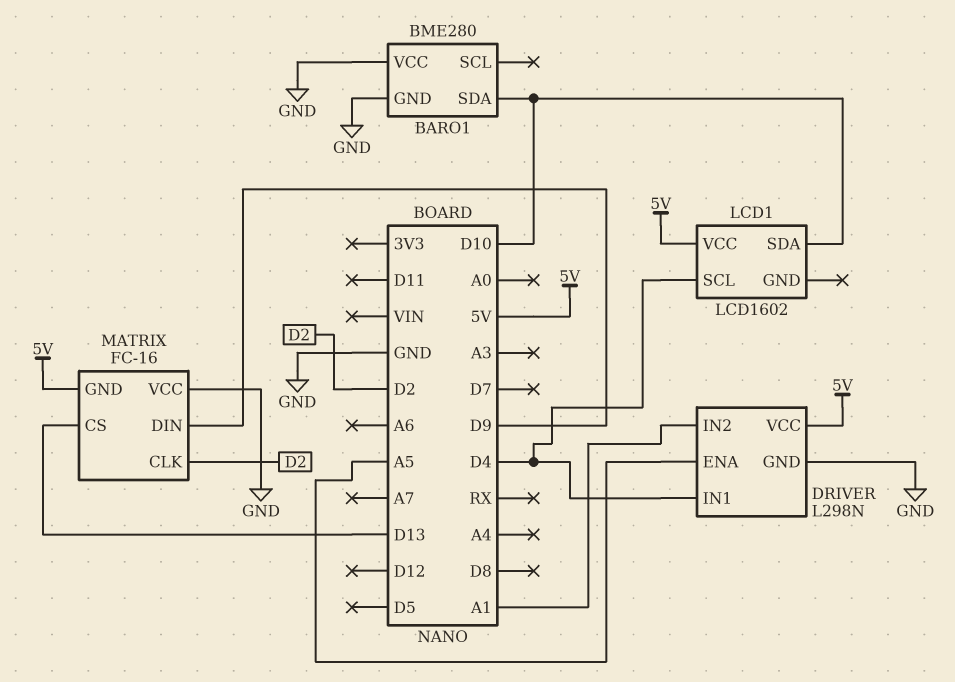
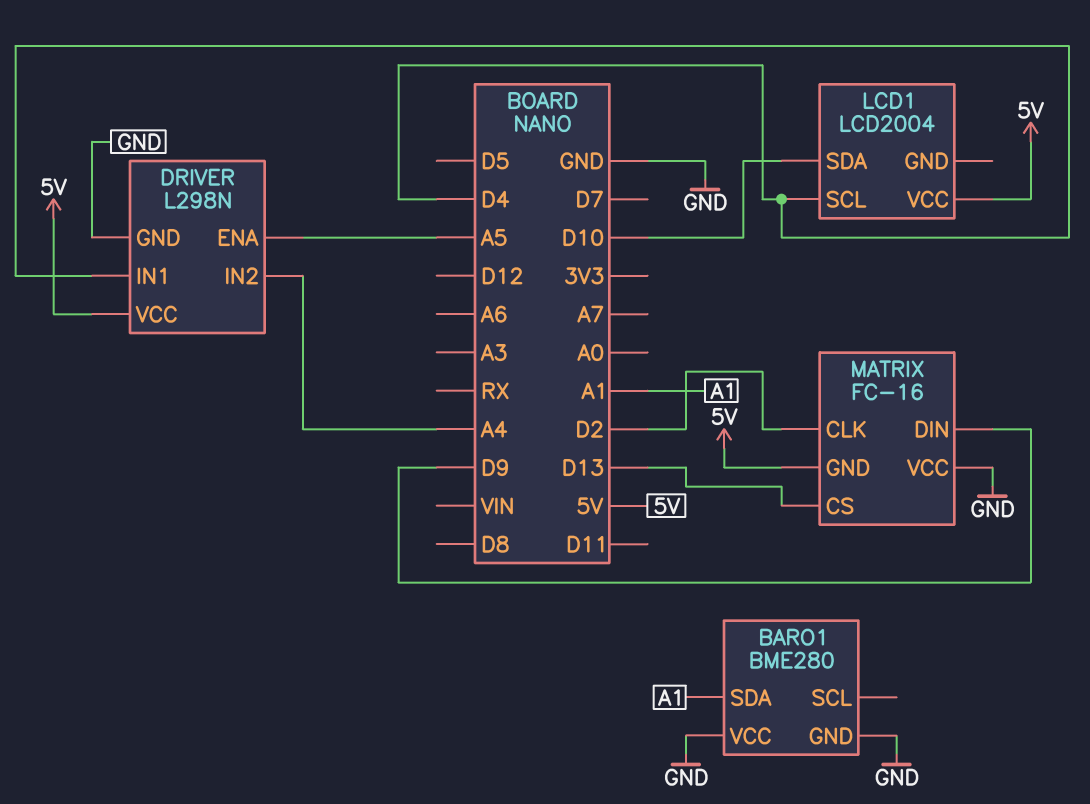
BARO1 pin SDA: D10 -> A1
DRIVER pin IN2: A1 -> A4
LCD1: LCD1602 -> LCD2004

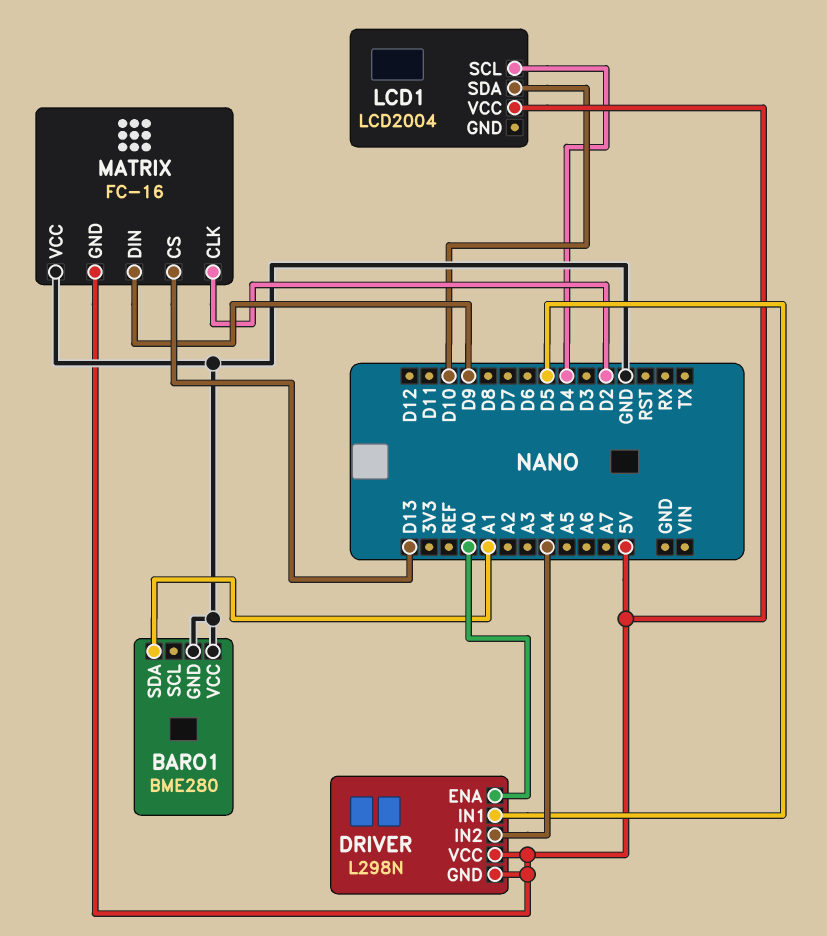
DRIVER pin ENA: A5 -> A0
DRIVER pin GND: GND -> 5V
DRIVER pin IN1: D4 -> D5

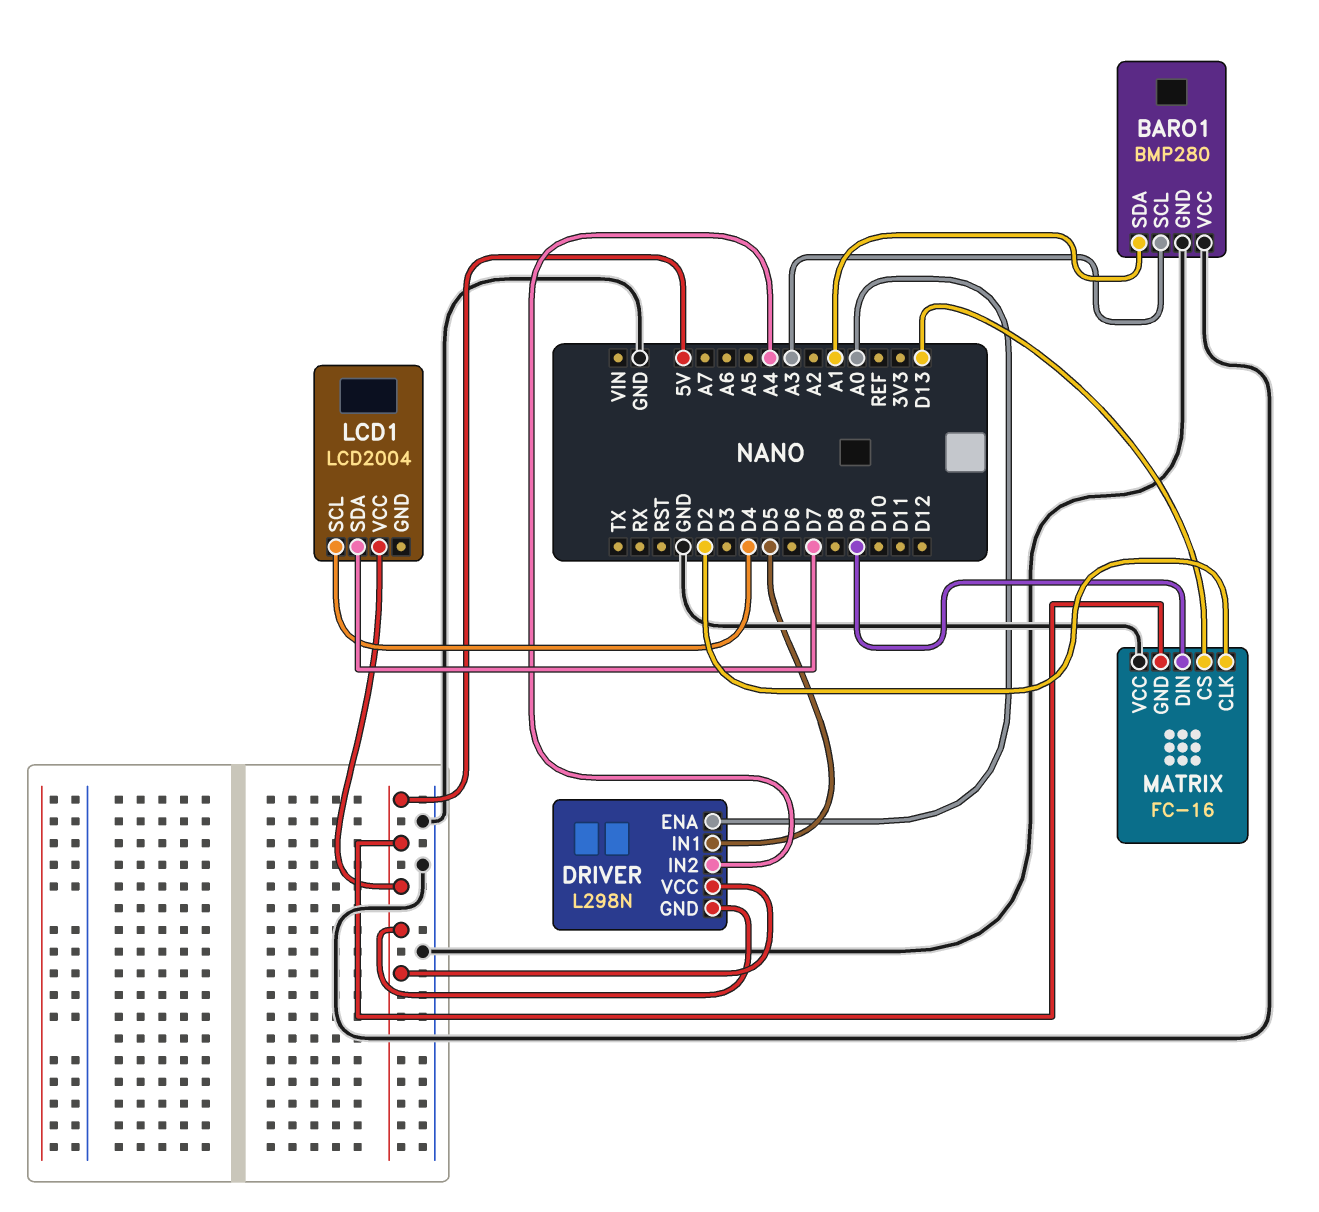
BARO1: BME280 -> BMP280
BARO1 pin SCL: none -> A3
LCD1 pin SDA: D10 -> D7

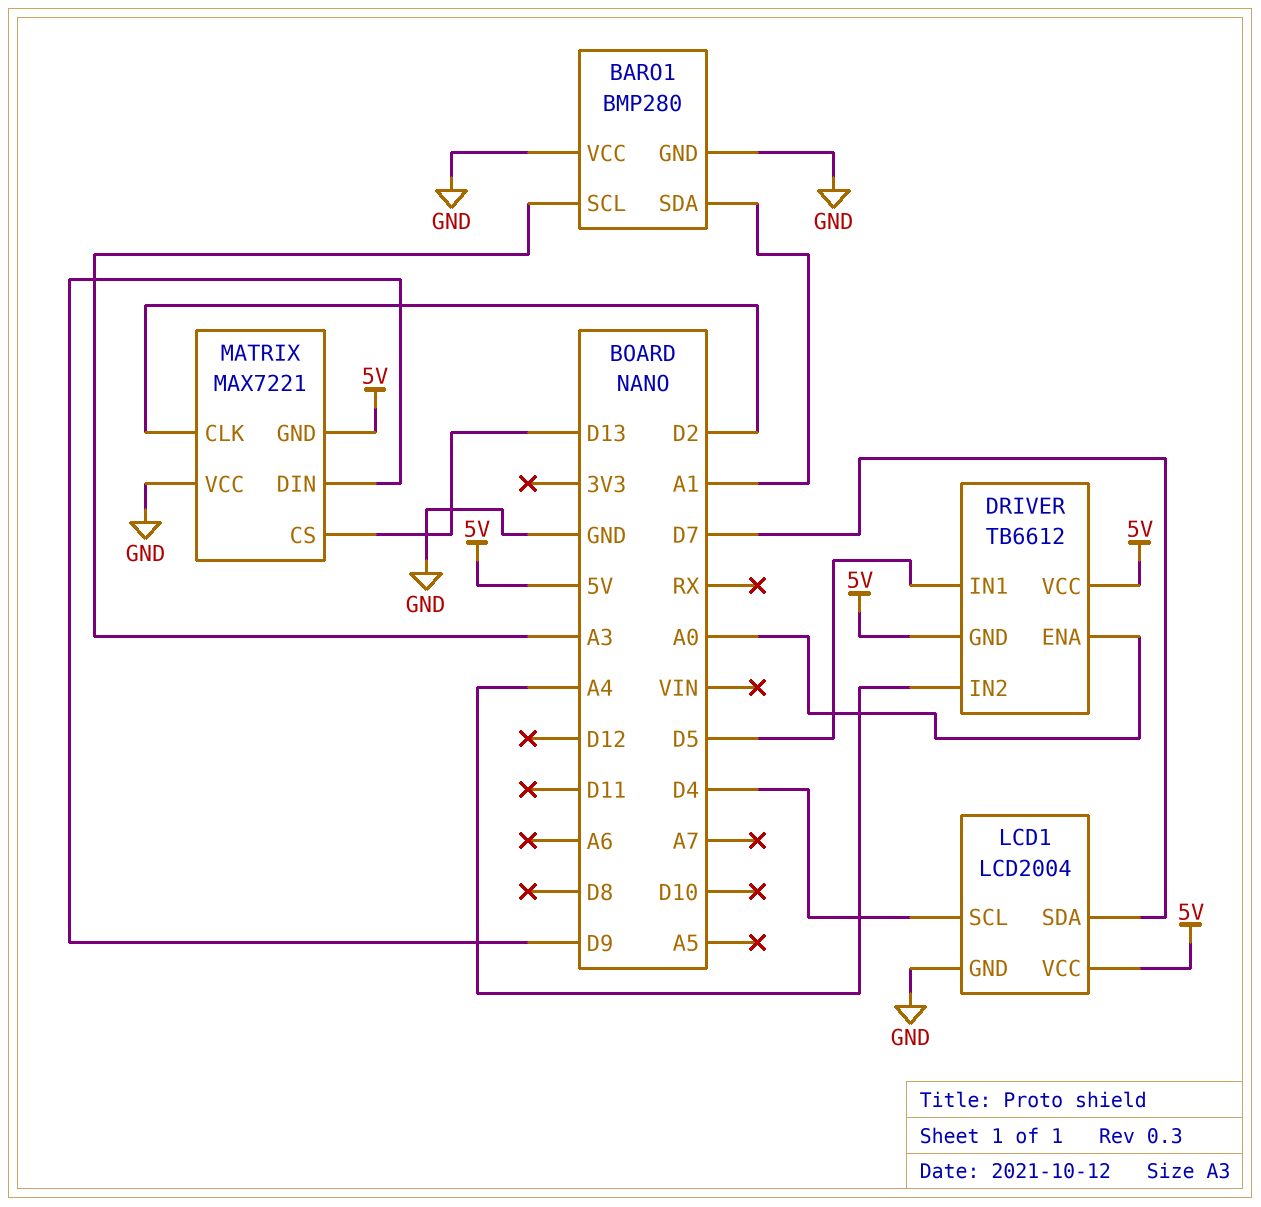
DRIVER: L298N -> TB6612
LCD1 pin GND: none -> GND
MATRIX: FC-16 -> MAX7221

